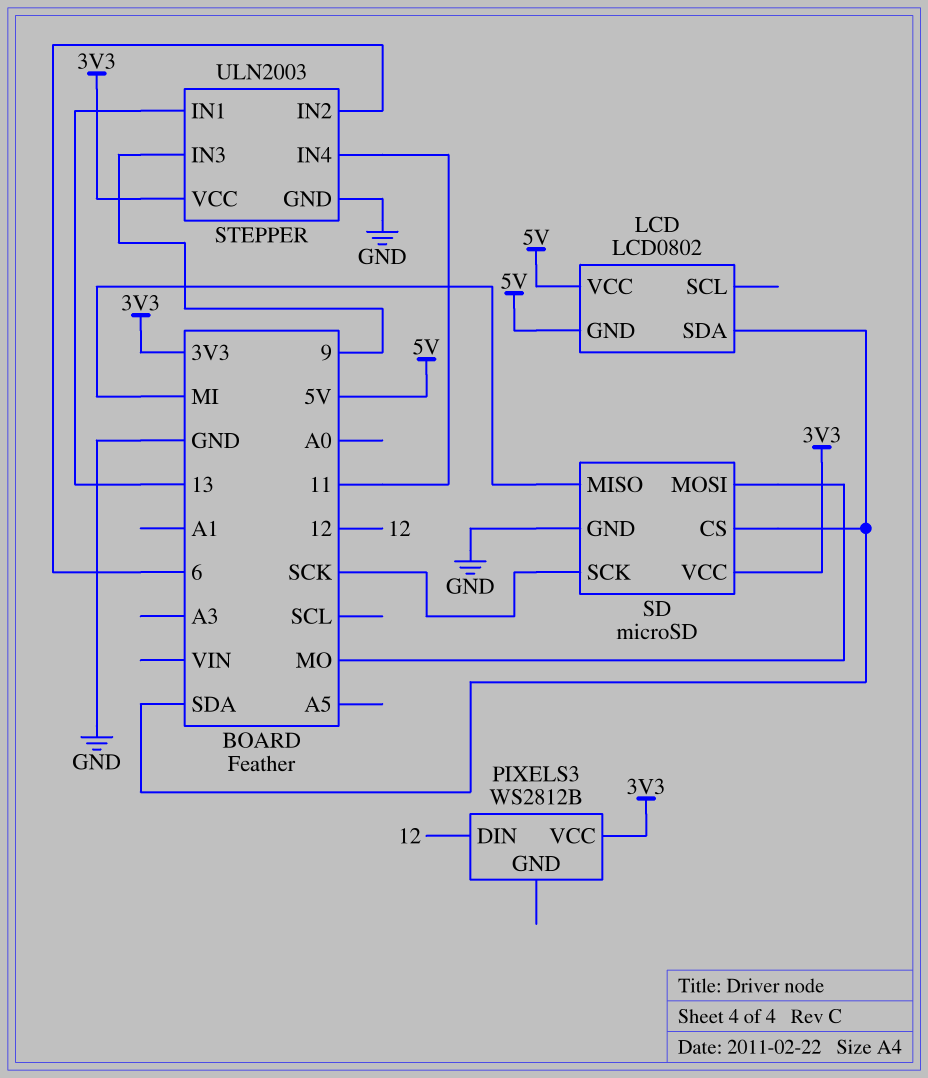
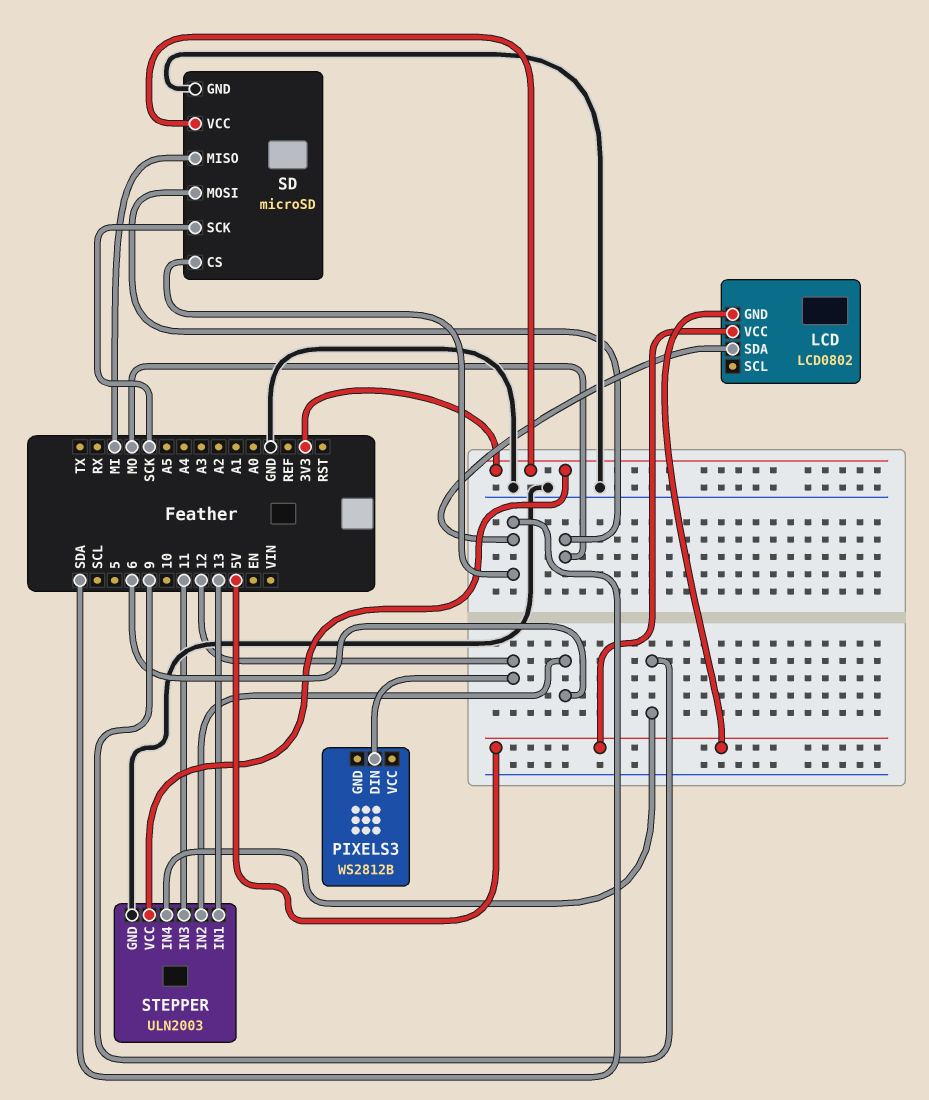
PIXELS3 pin VCC: 3V3 -> none
STEPPER pin IN3: 9 -> 11
STEPPER pin IN4: 11 -> 9

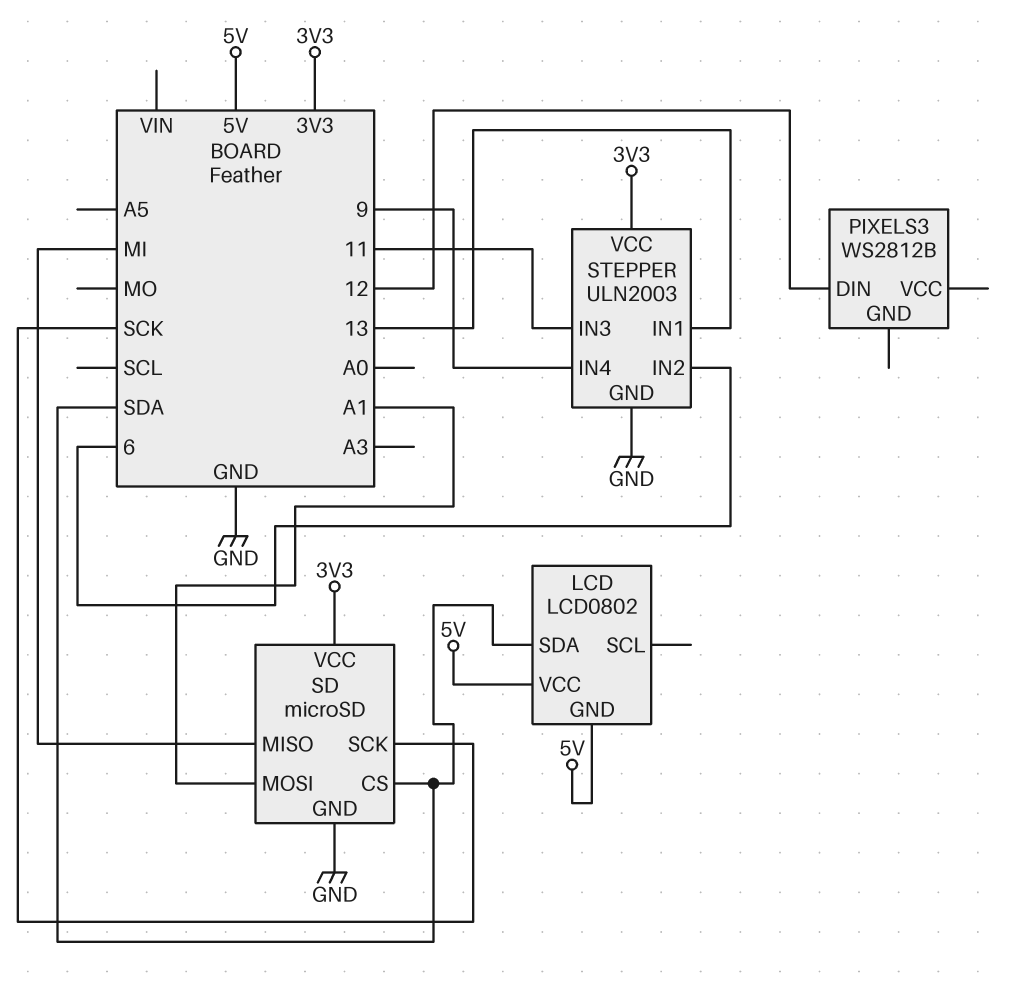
SD pin MOSI: MO -> A1

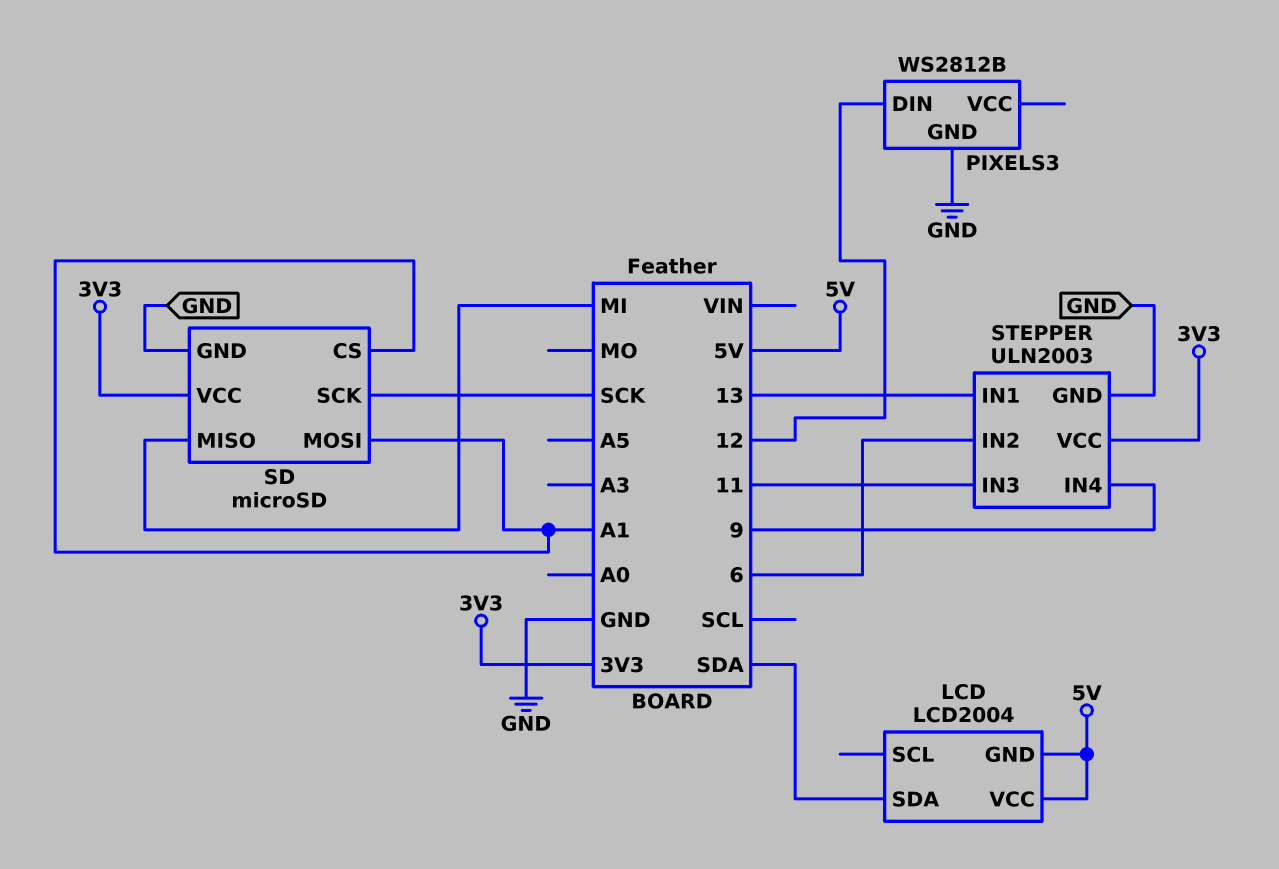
LCD: LCD0802 -> LCD2004
PIXELS3 pin GND: none -> GND
SD pin CS: SDA -> A1

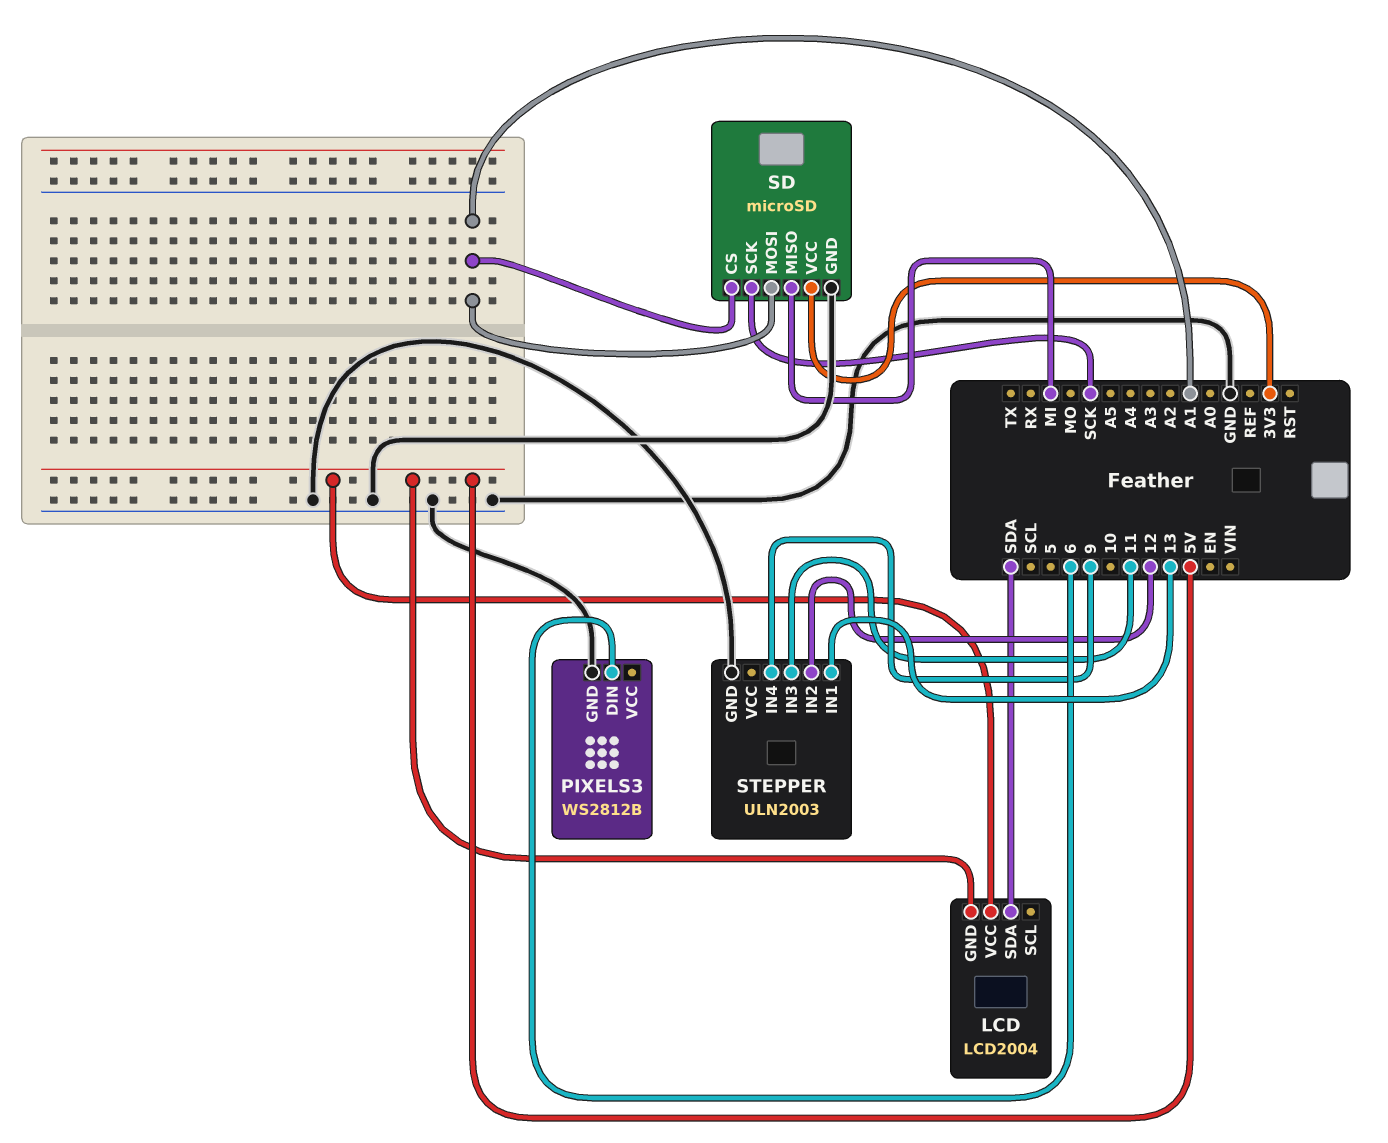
PIXELS3 pin DIN: 12 -> 6
STEPPER pin IN2: 6 -> 12
STEPPER pin VCC: 3V3 -> none

